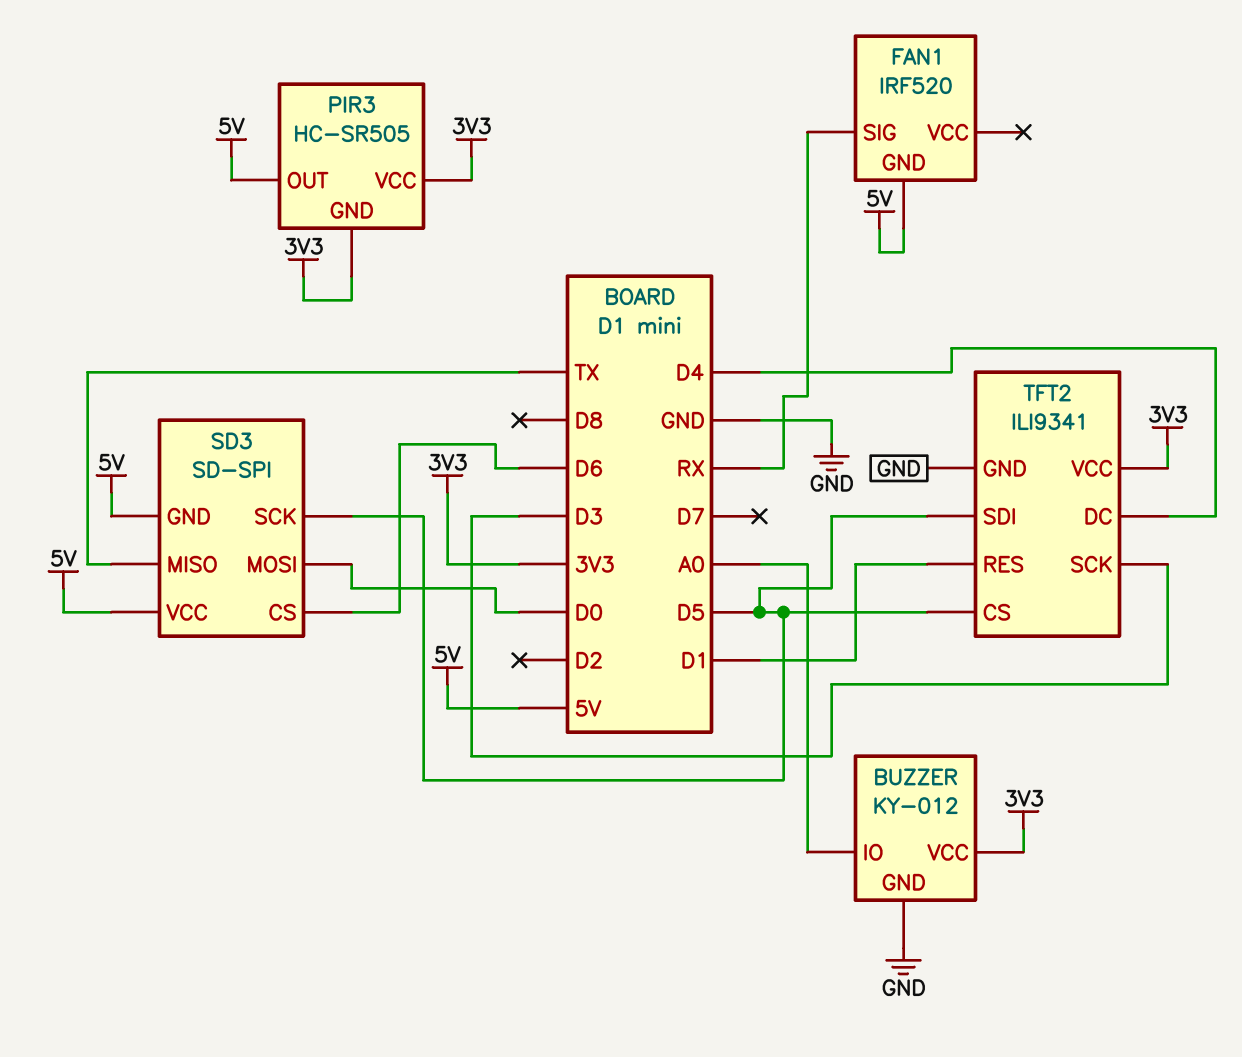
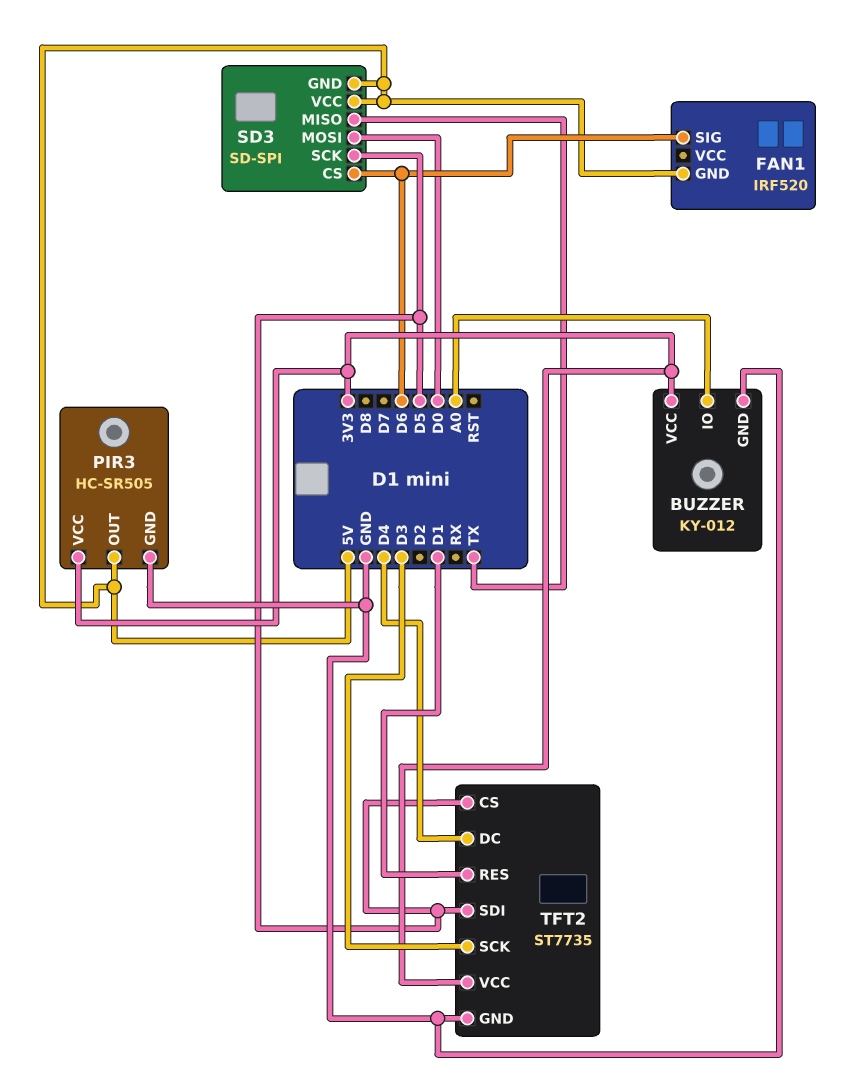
FAN1 pin SIG: RX -> D6
PIR3 pin GND: 3V3 -> GND
TFT2: ILI9341 -> ST7735

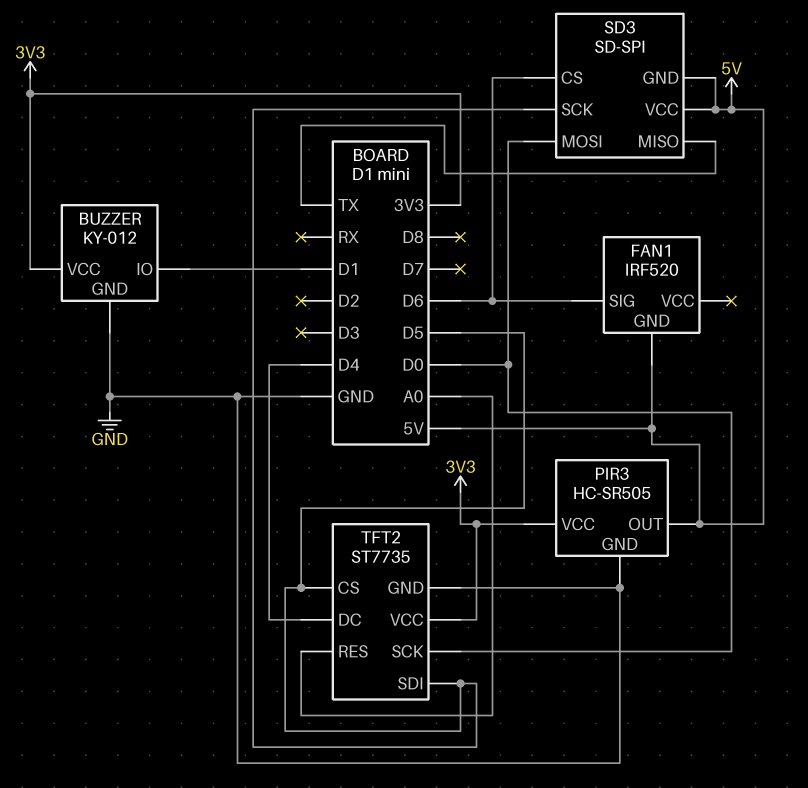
BUZZER pin IO: A0 -> D1
TFT2 pin RES: D1 -> A0
TFT2 pin SCK: D3 -> D0

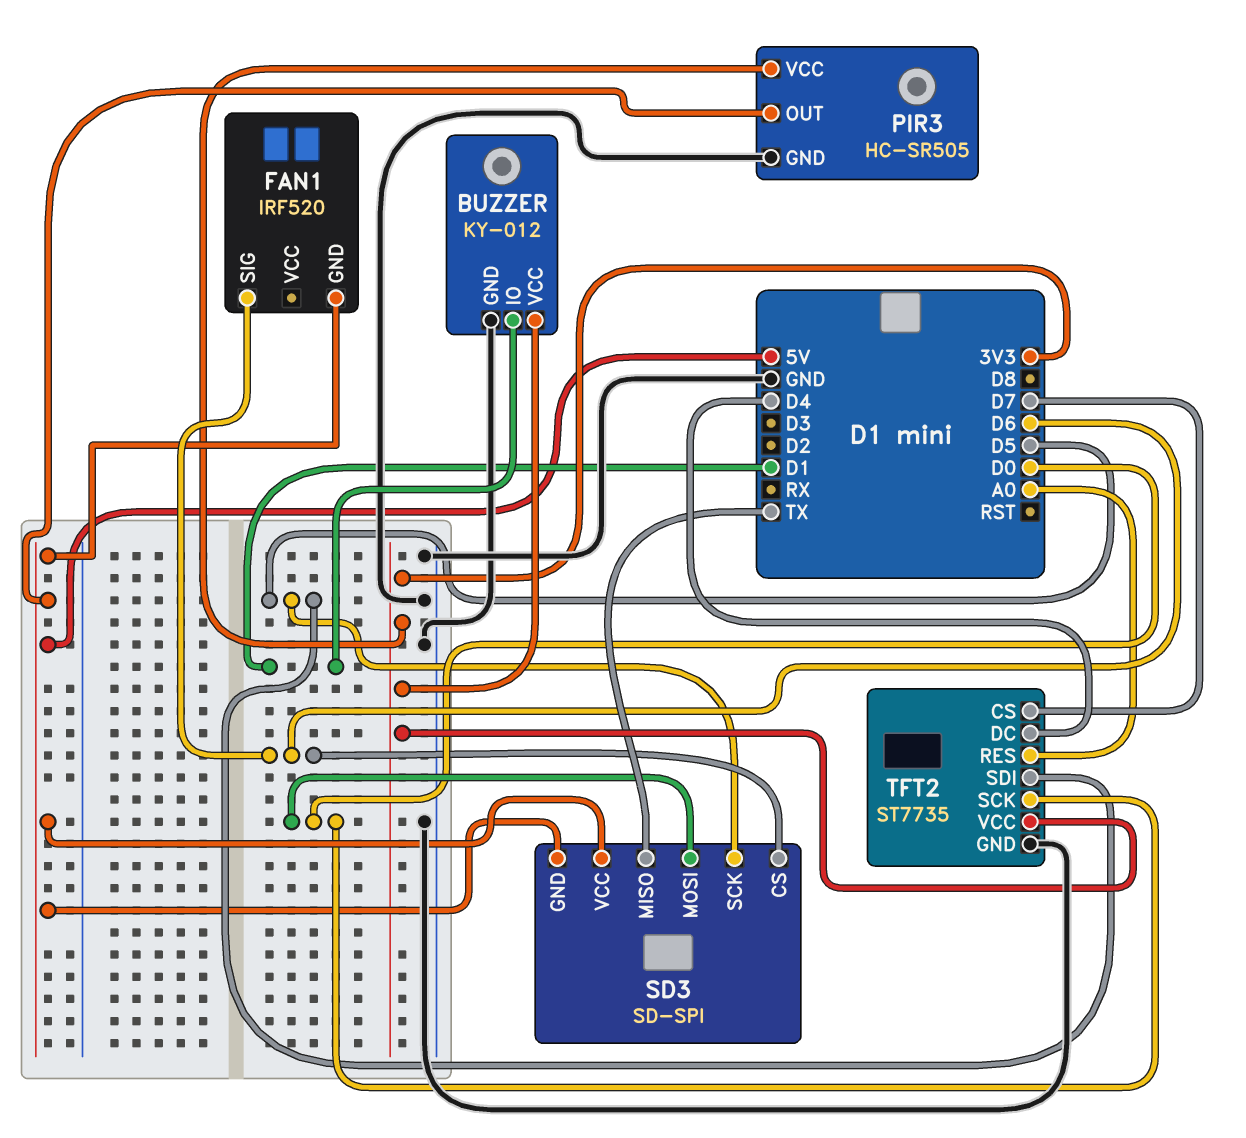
TFT2 pin CS: D5 -> D7

